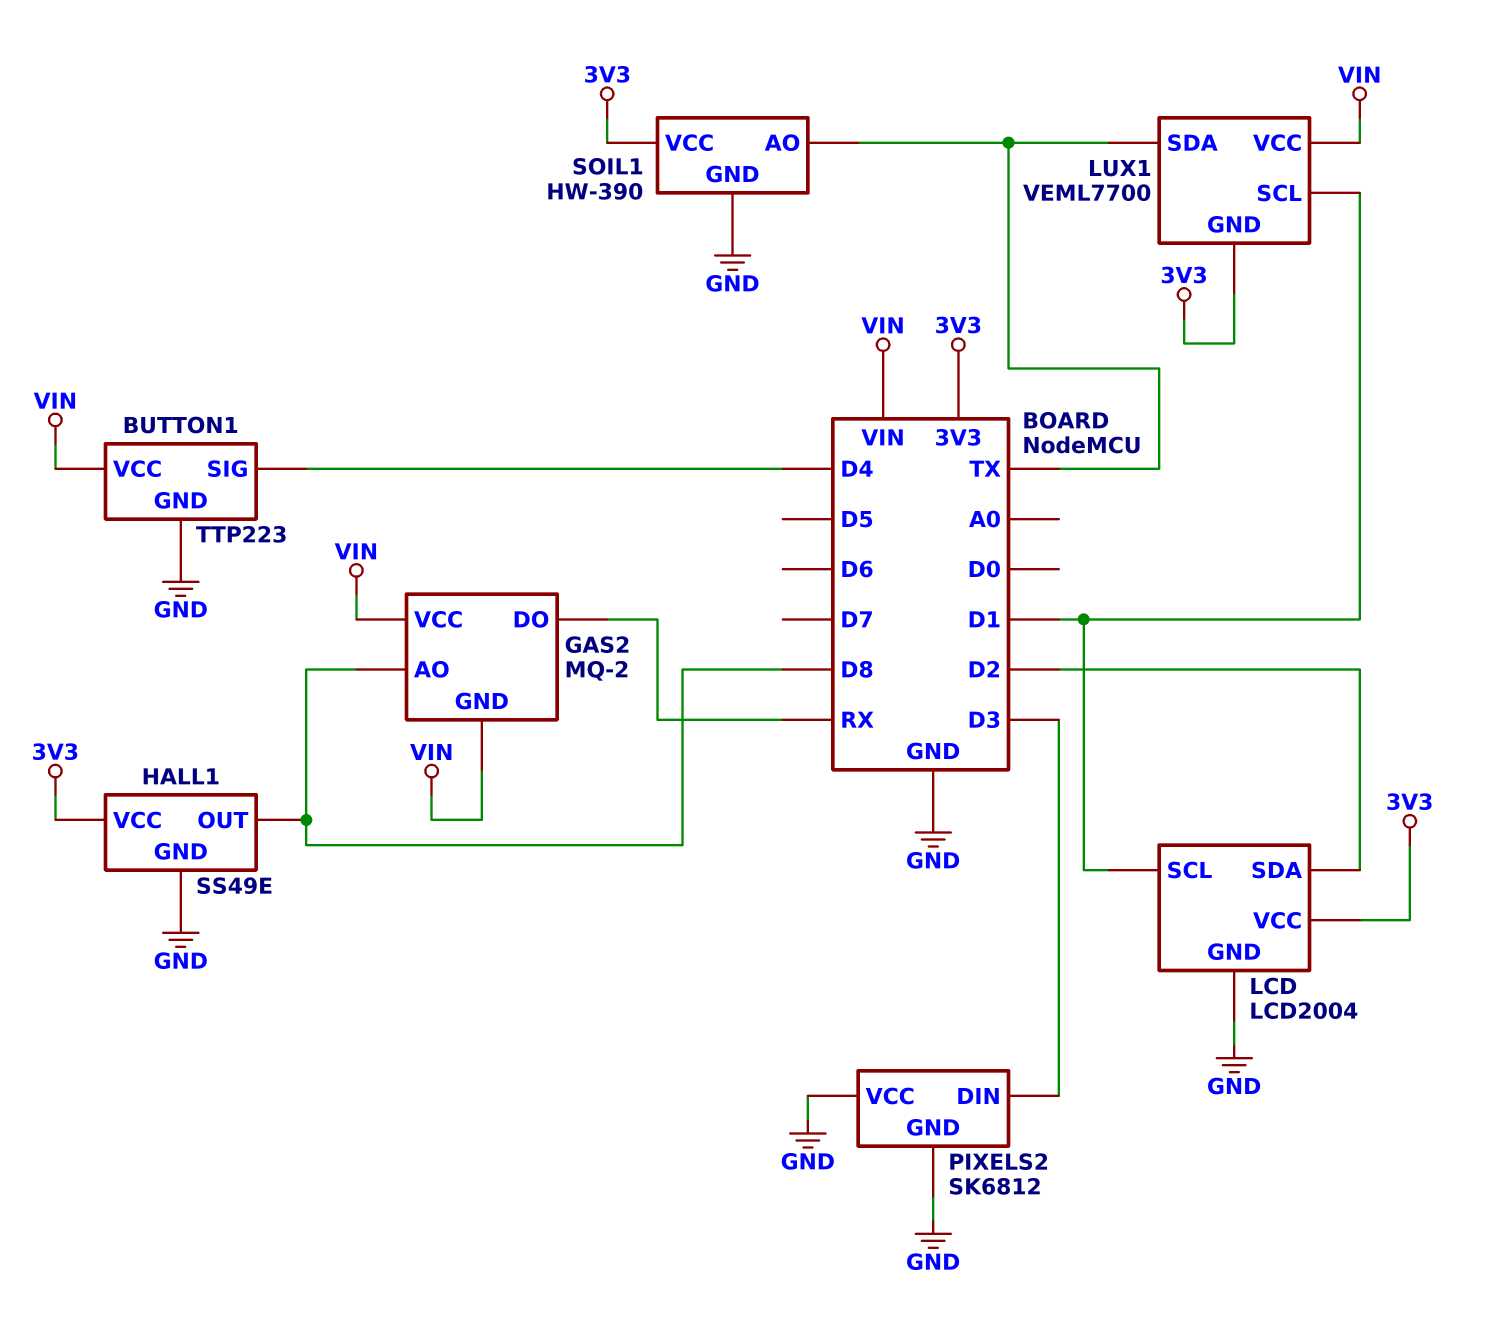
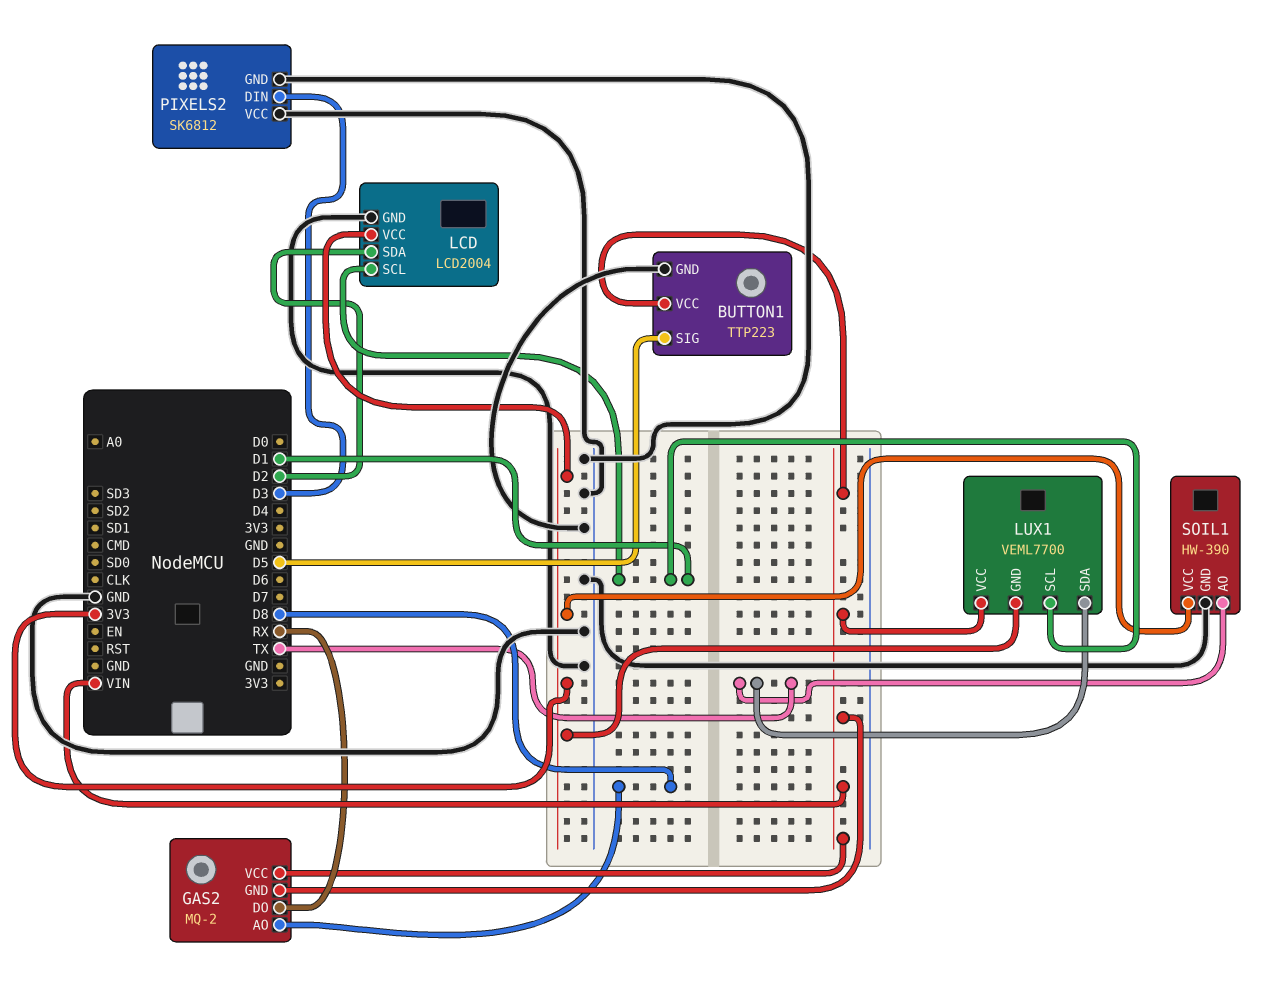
BUTTON1 pin SIG: D4 -> D5
HALL1: SS49E -> none
HALL1 pin GND: GND -> none
HALL1 pin OUT: D8 -> none
HALL1 pin VCC: 3V3 -> none

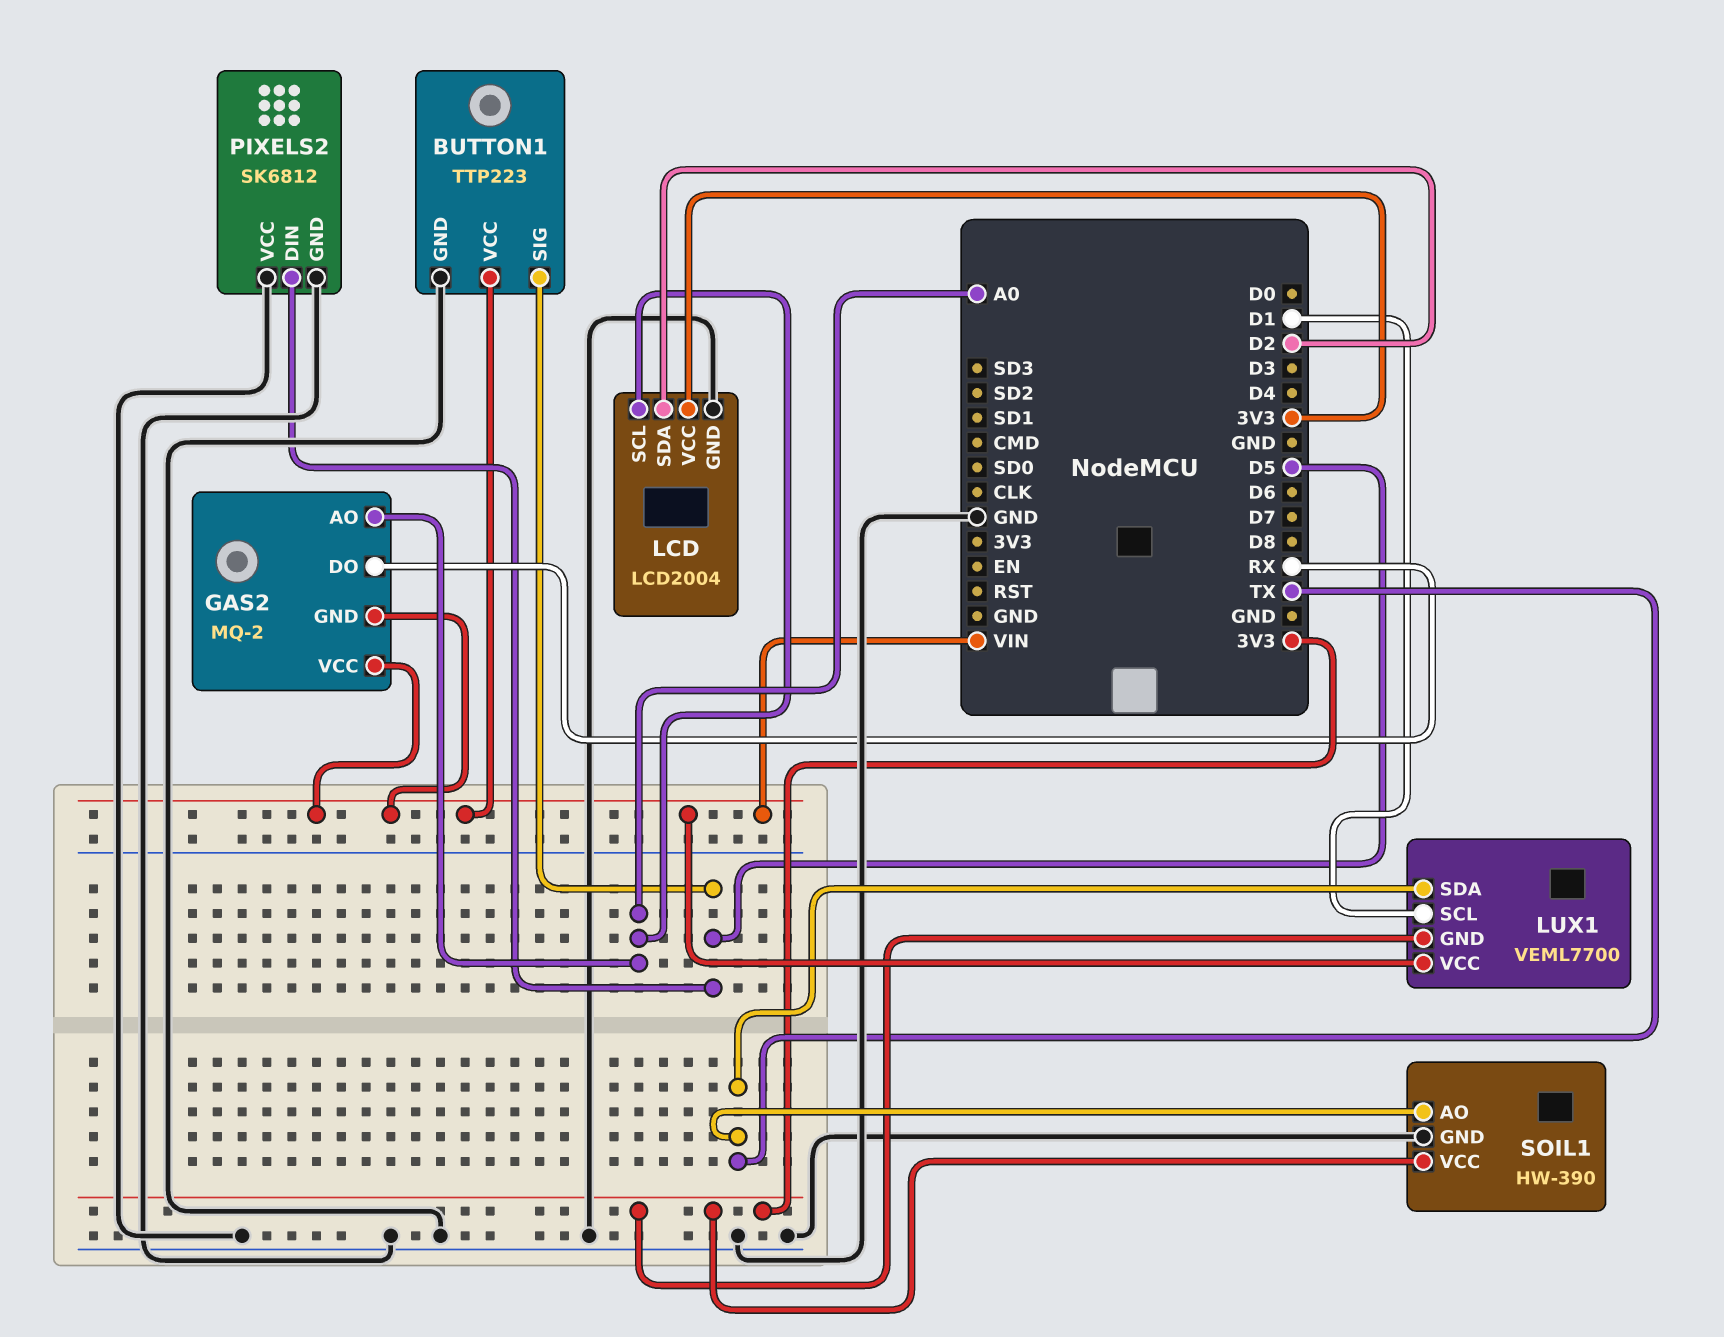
GAS2 pin AO: D8 -> A0
LCD pin SCL: D1 -> A0
PIXELS2 pin DIN: D3 -> D5

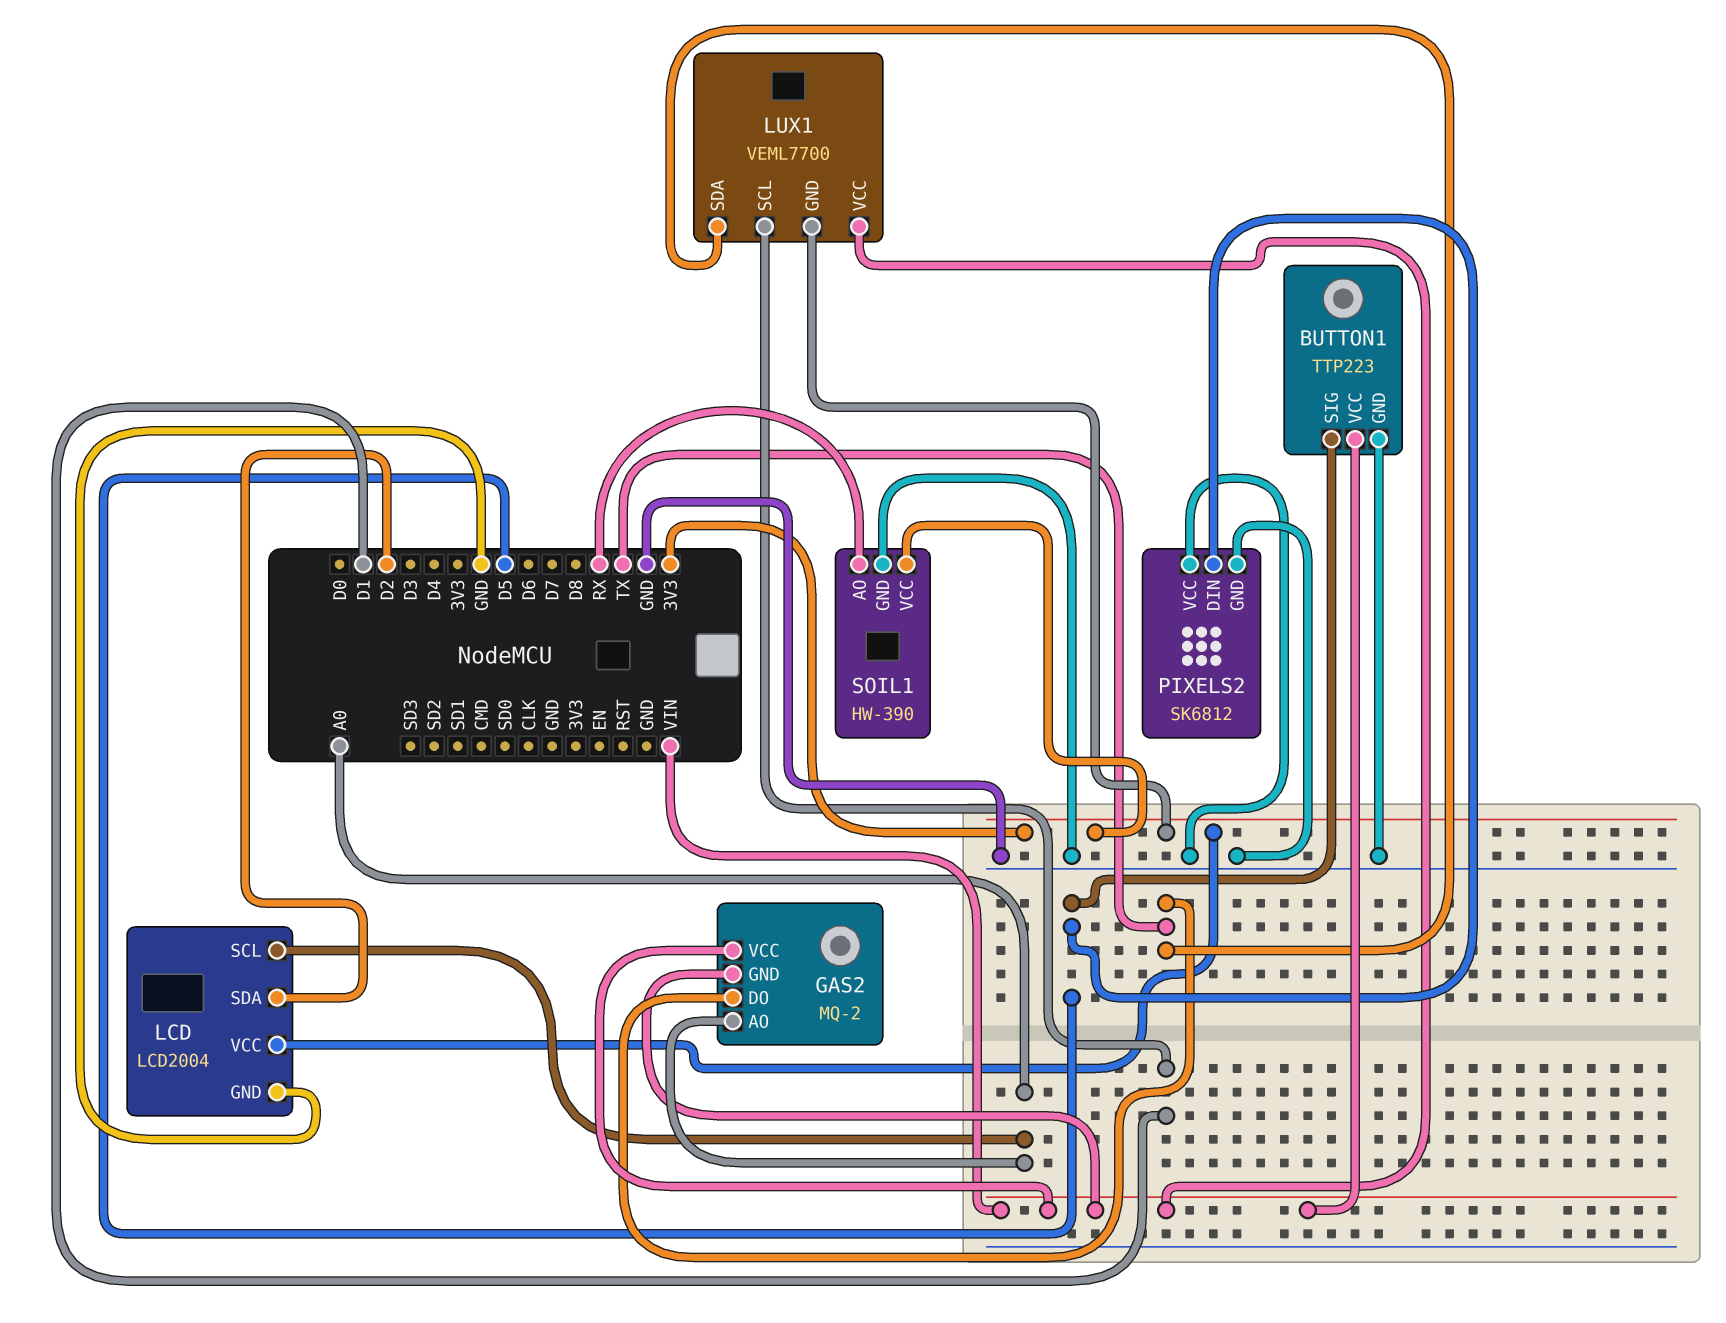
GAS2 pin DO: RX -> TX
SOIL1 pin AO: TX -> RX

